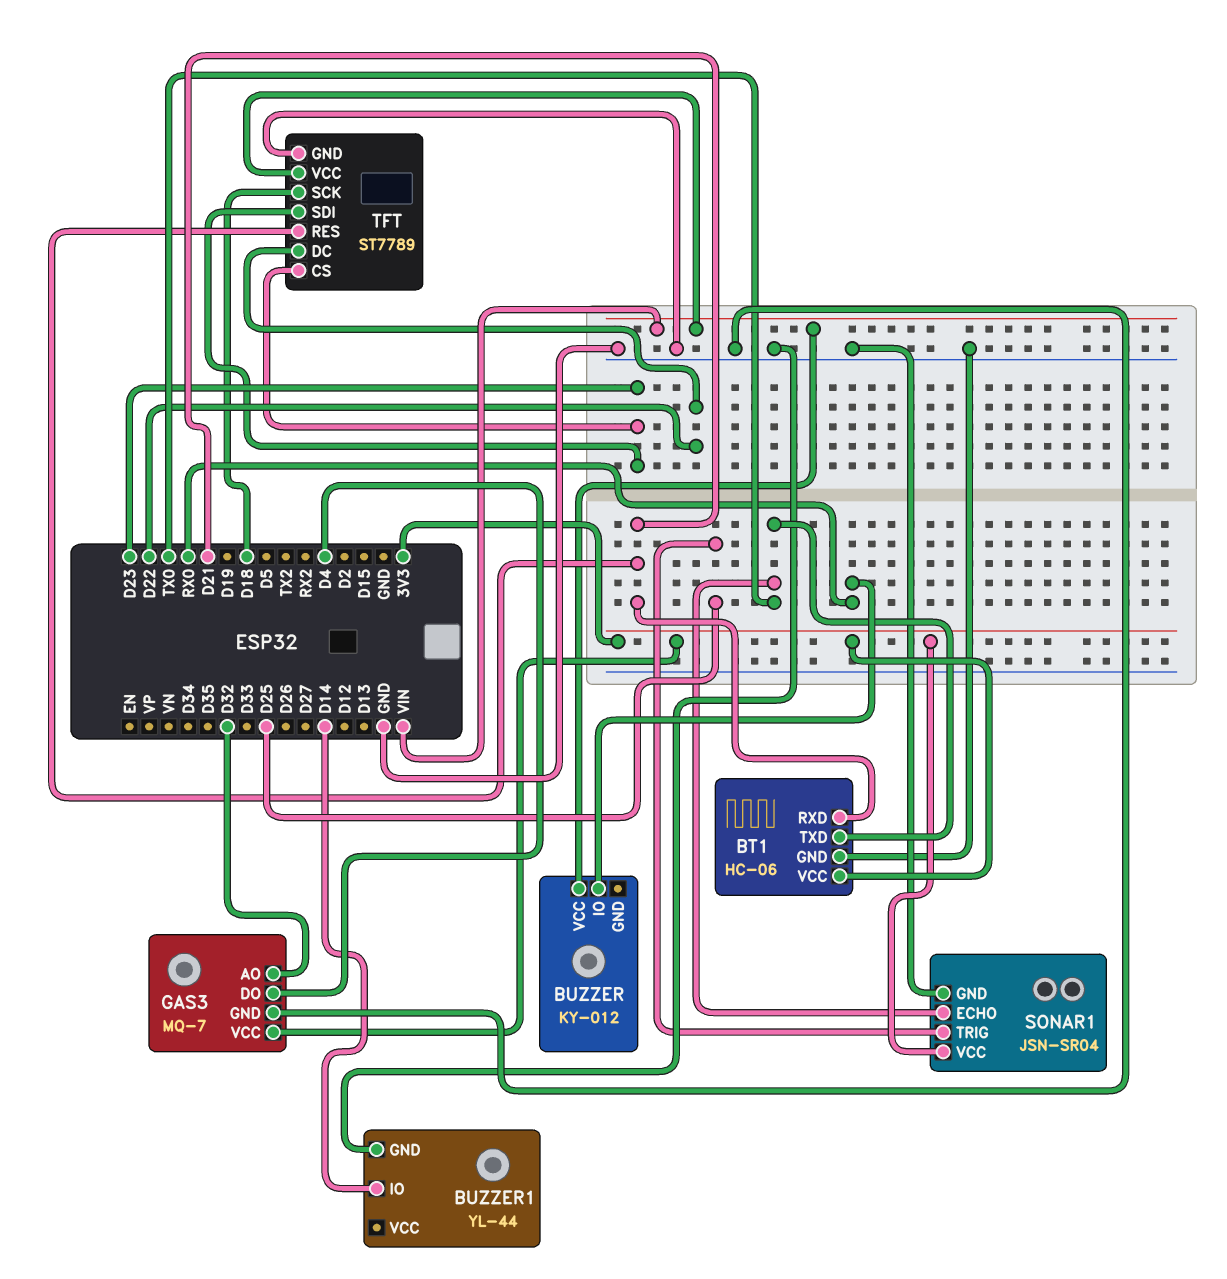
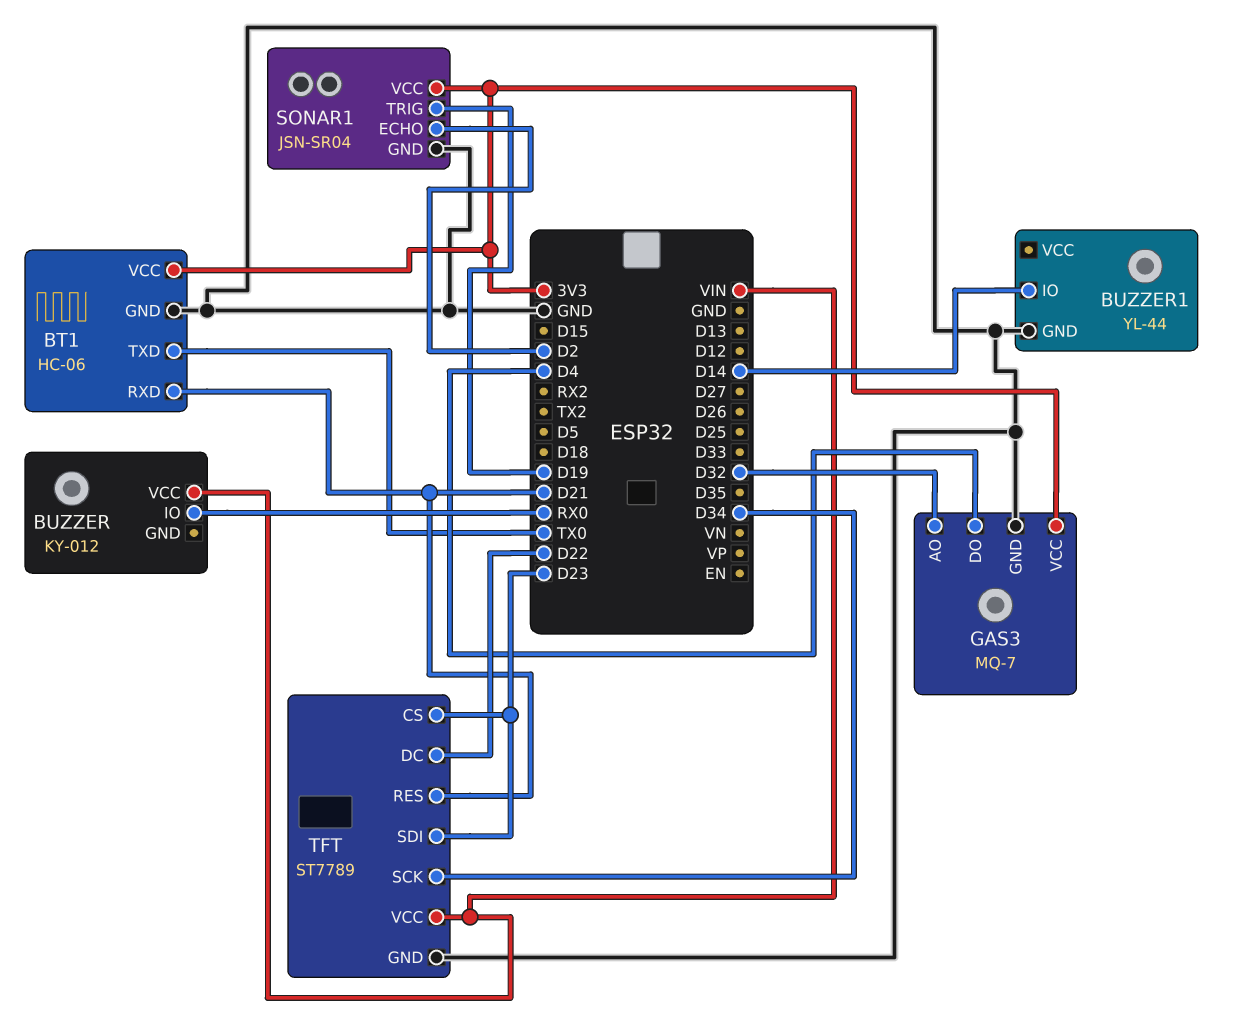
SONAR1 pin ECHO: TX0 -> D2
SONAR1 pin TRIG: D25 -> D19
TFT pin SCK: D18 -> D34

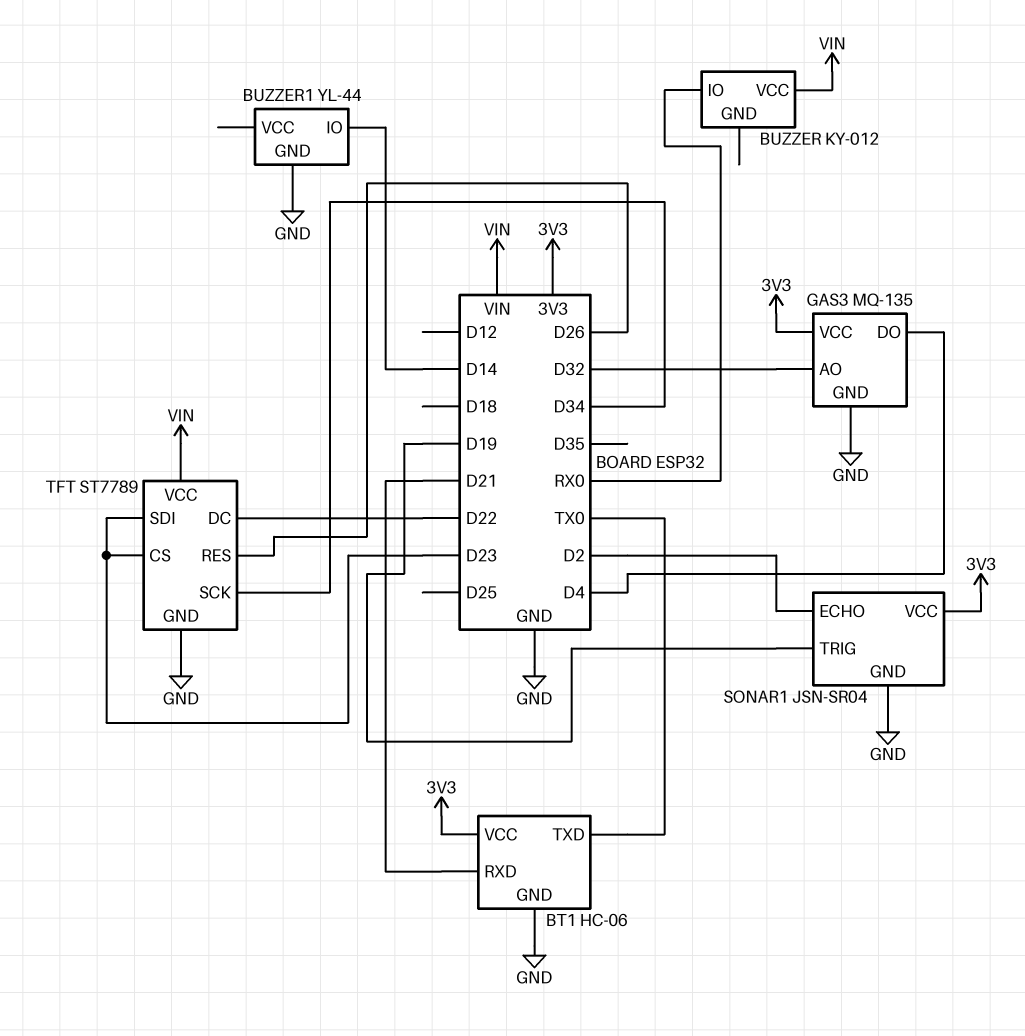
GAS3: MQ-7 -> MQ-135
TFT pin RES: D21 -> D26

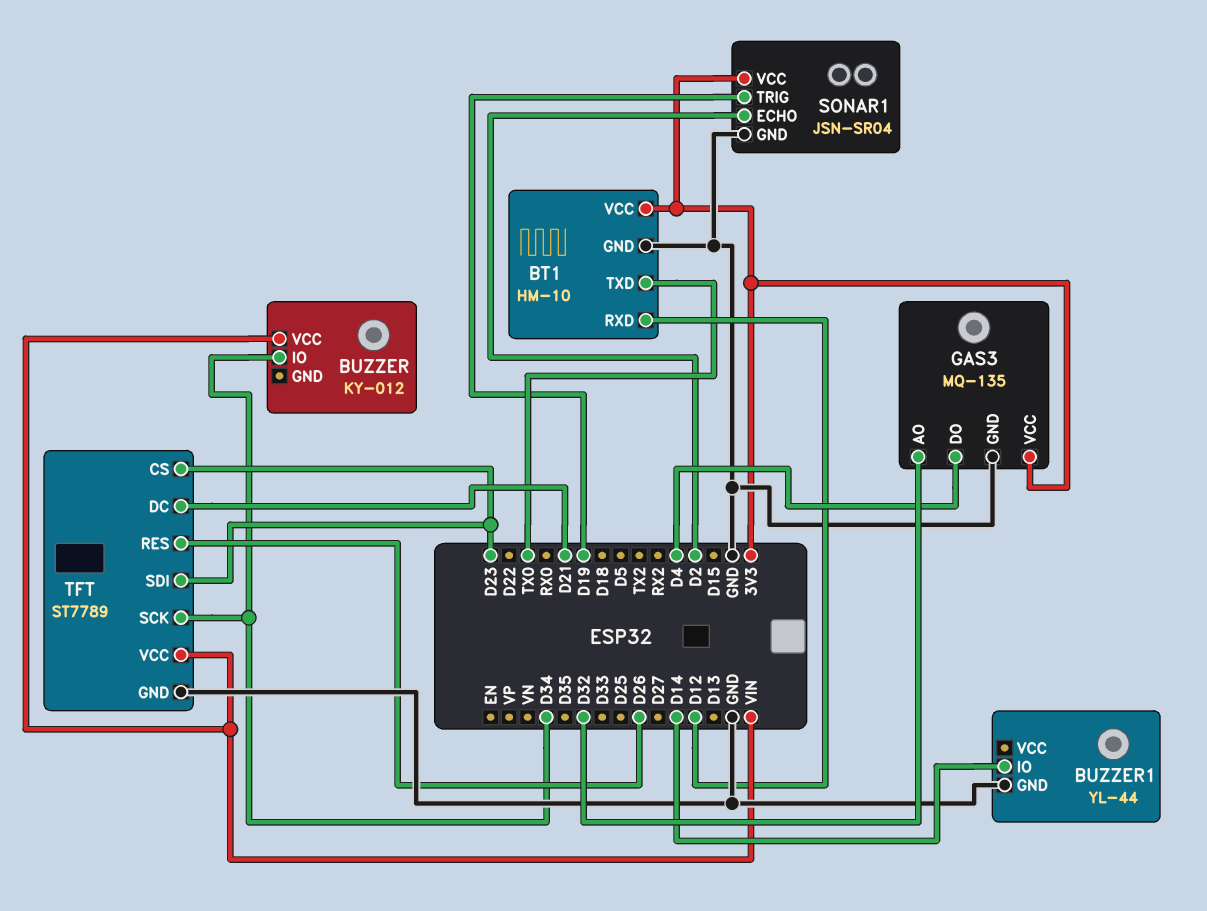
BT1: HC-06 -> HM-10
BT1 pin RXD: D21 -> D12
BUZZER pin IO: RX0 -> D34
TFT pin DC: D22 -> D21

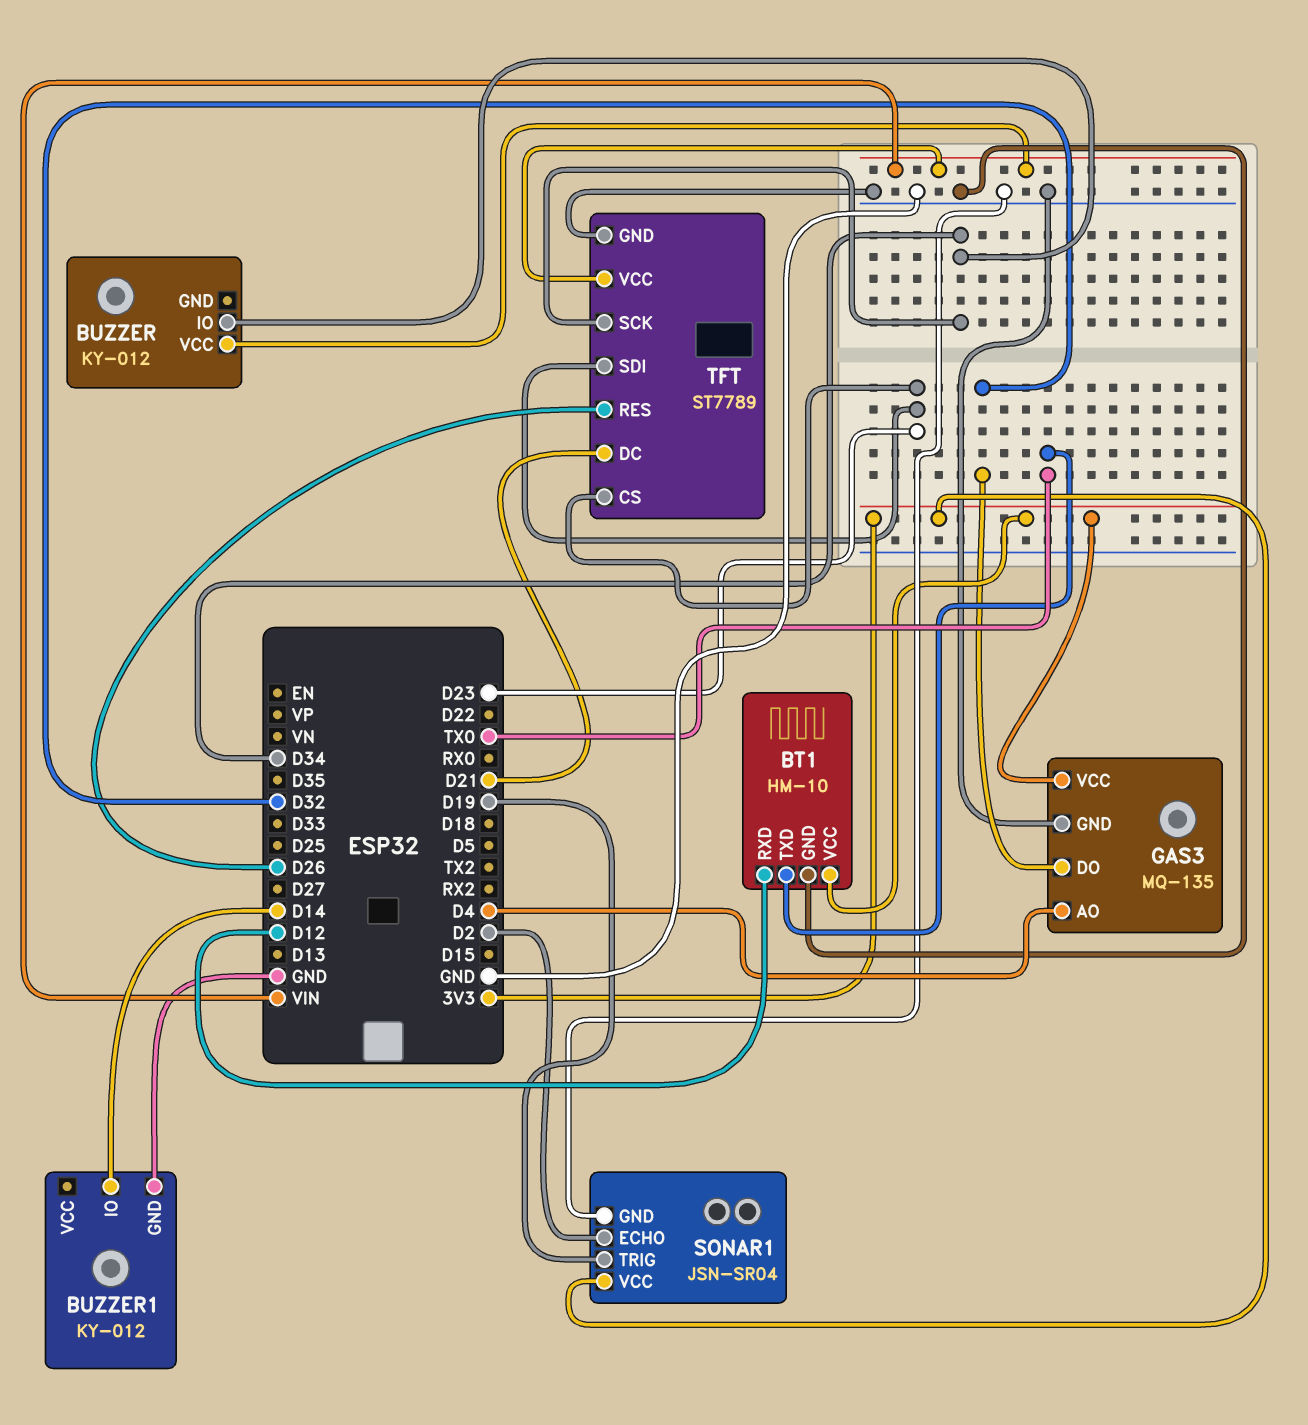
BUZZER1: YL-44 -> KY-012
GAS3 pin AO: D32 -> D4
GAS3 pin DO: D4 -> D32

